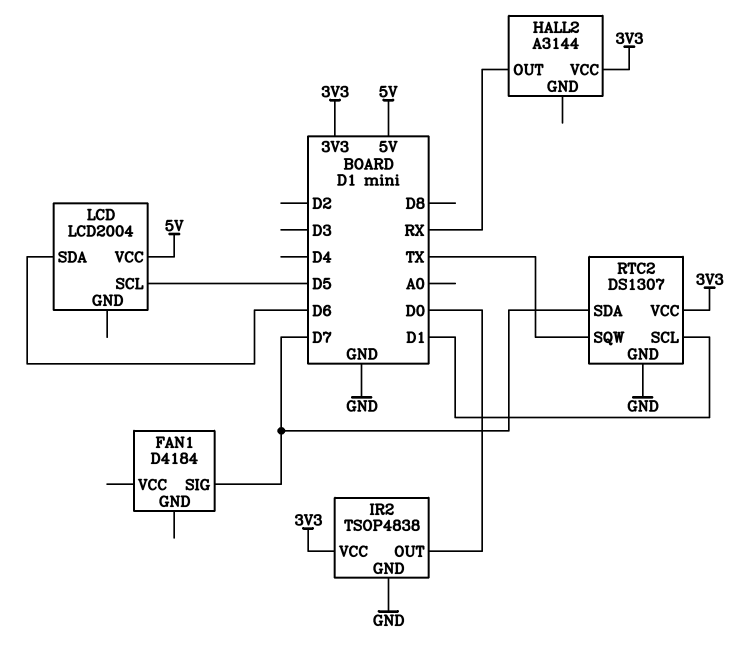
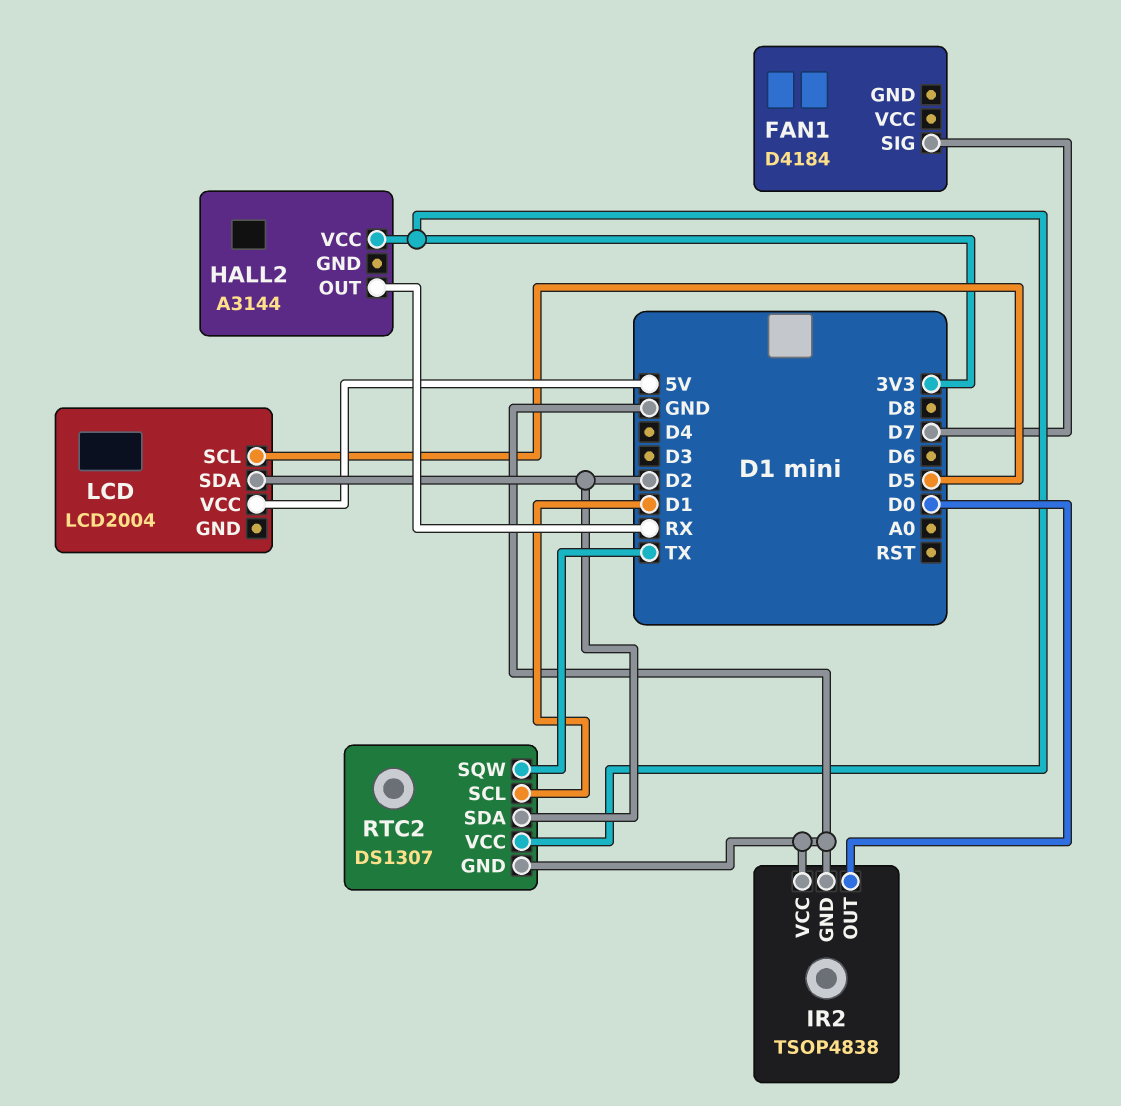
IR2 pin VCC: 3V3 -> GND
LCD pin SDA: D6 -> D2
RTC2 pin SDA: D7 -> D2

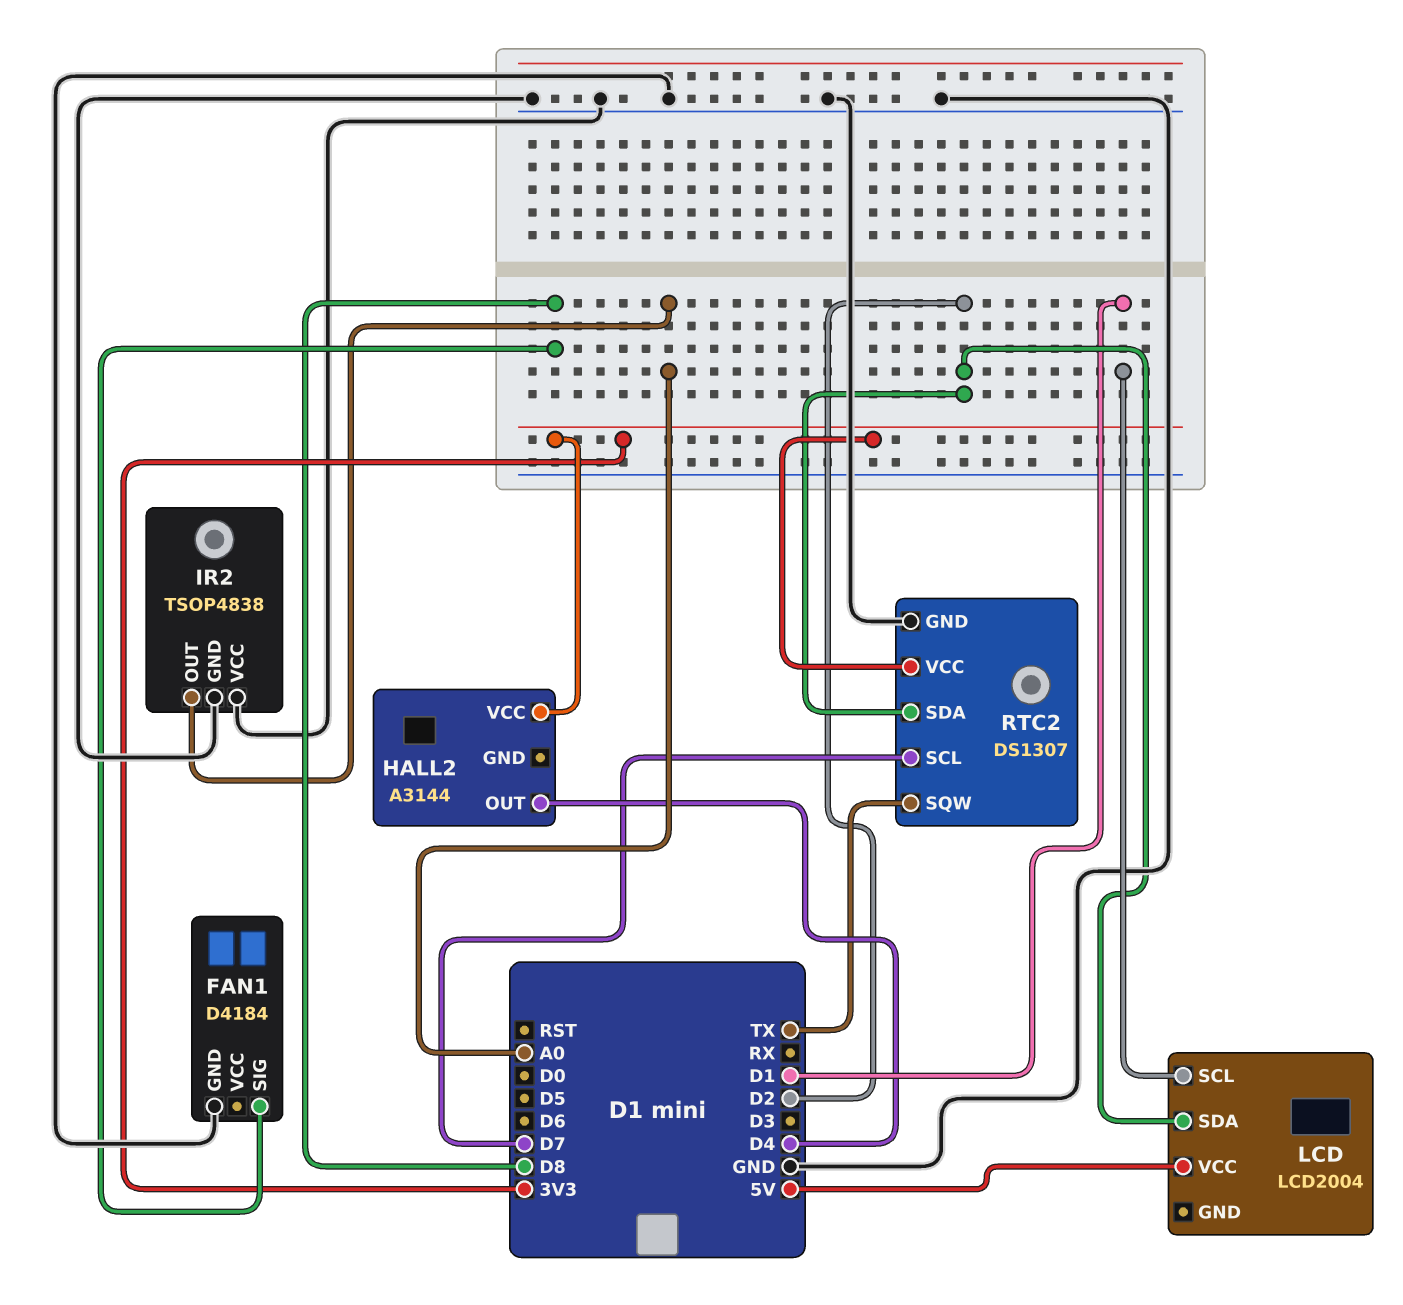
FAN1 pin GND: none -> GND
FAN1 pin SIG: D7 -> D8
HALL2 pin OUT: RX -> D4
IR2 pin OUT: D0 -> A0
LCD pin SCL: D5 -> D1
RTC2 pin SCL: D1 -> D7

